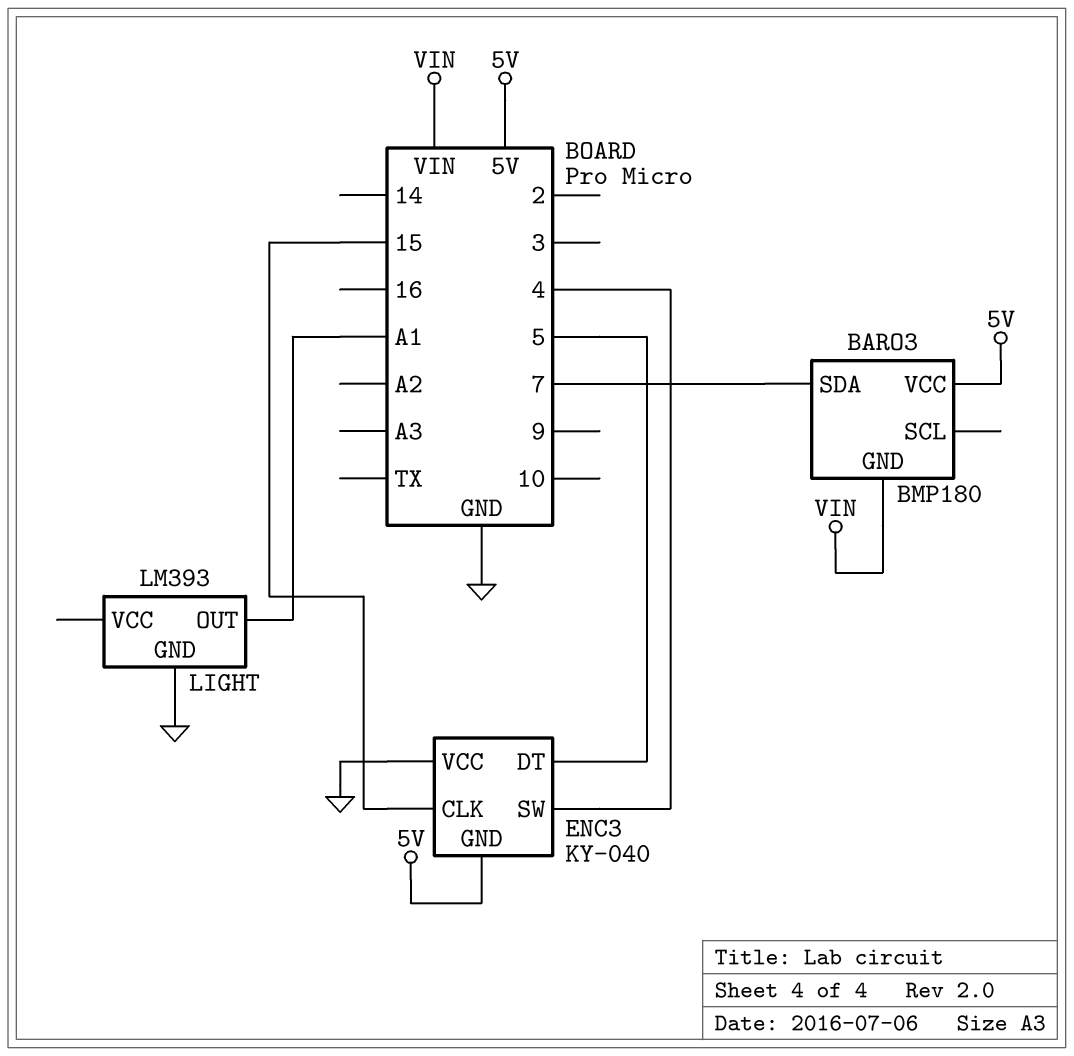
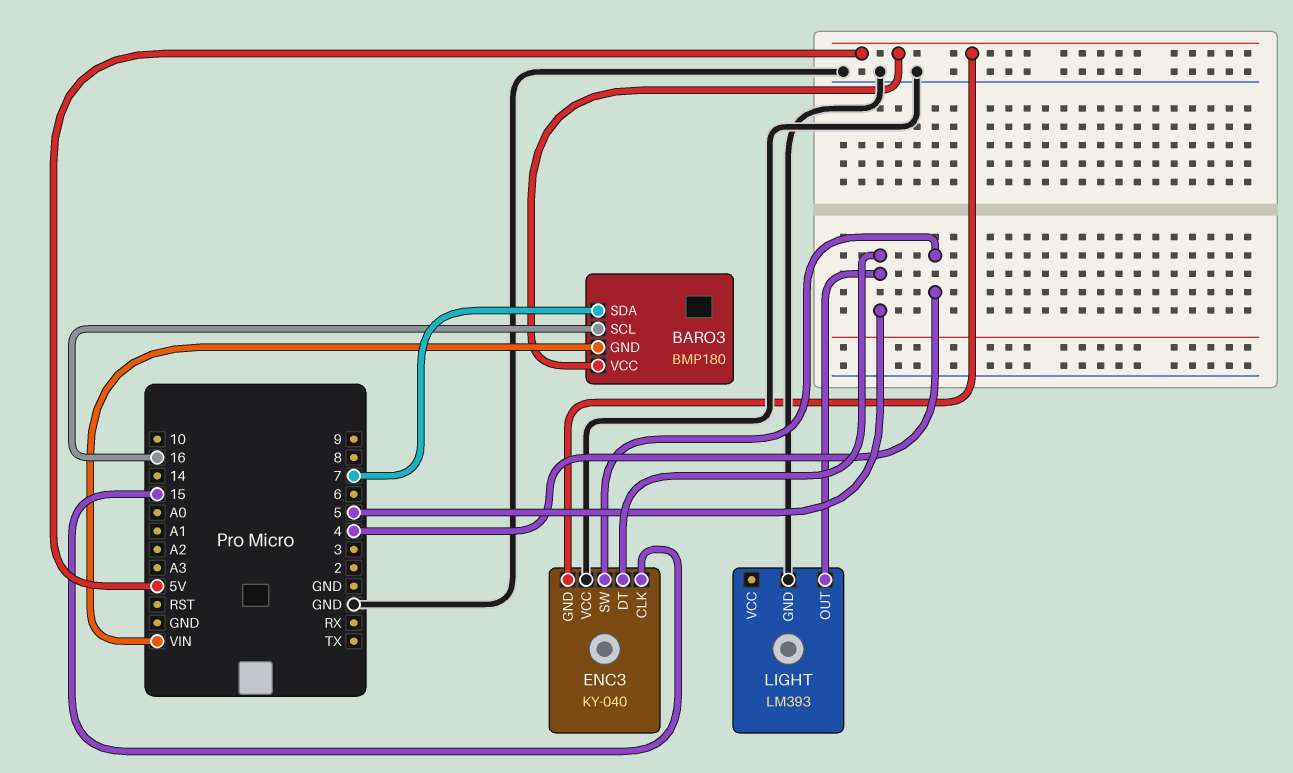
BARO3 pin SCL: none -> 16
LIGHT pin OUT: A1 -> 5

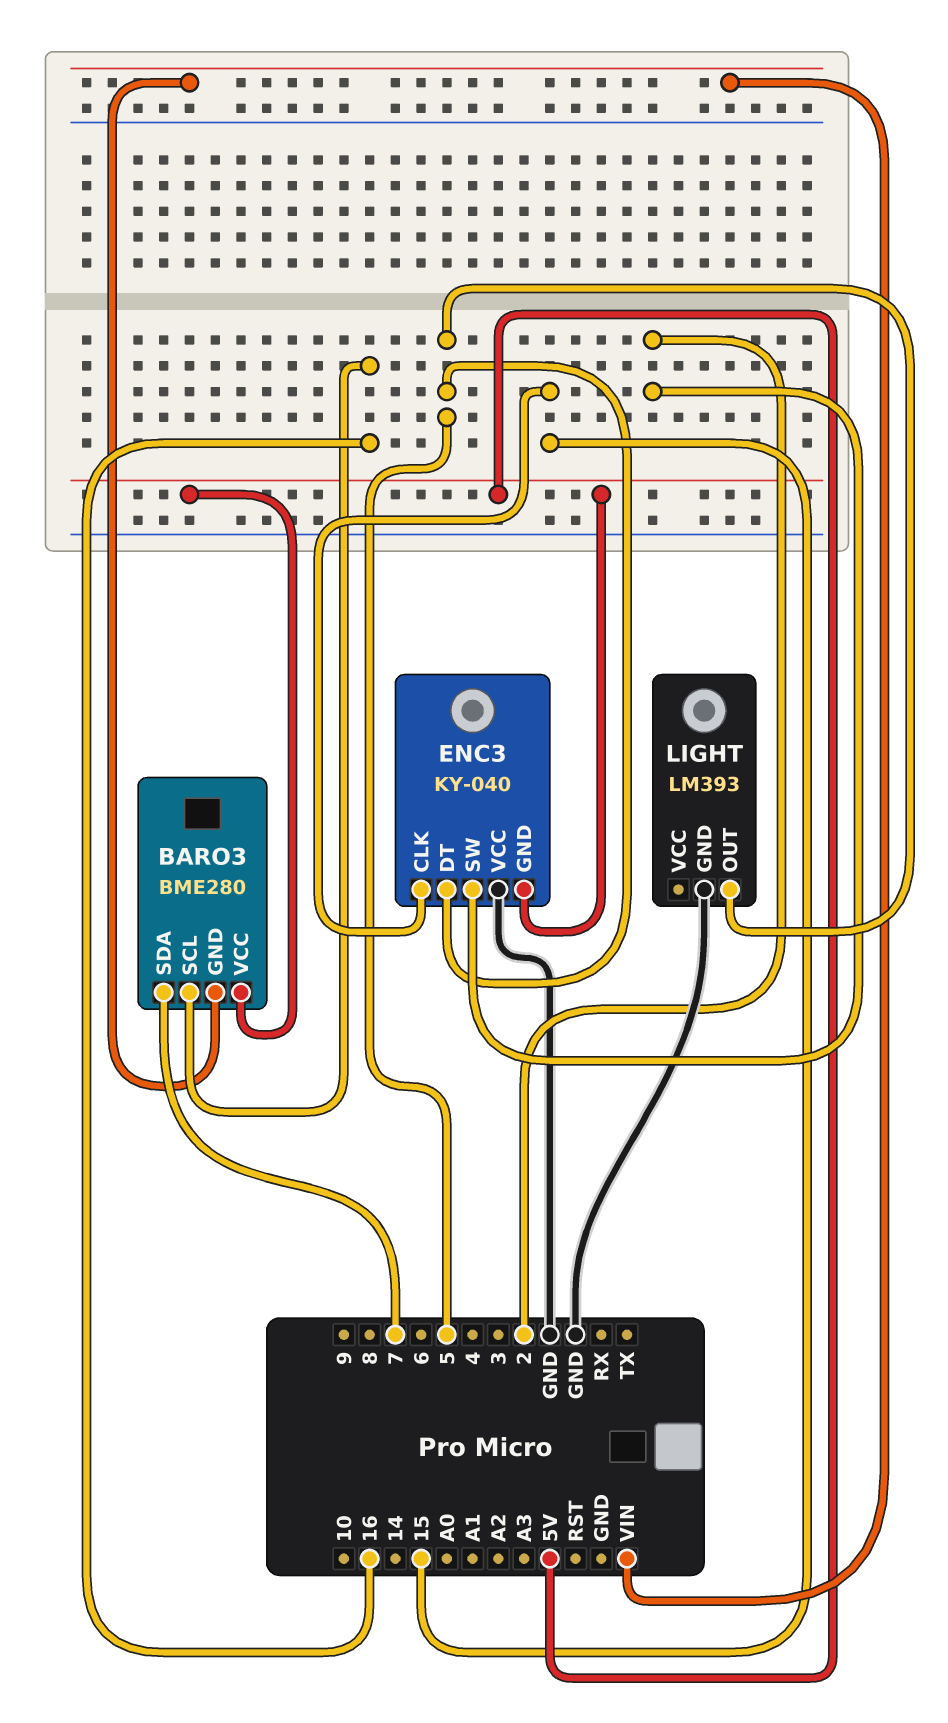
BARO3: BMP180 -> BME280
ENC3 pin SW: 4 -> 2

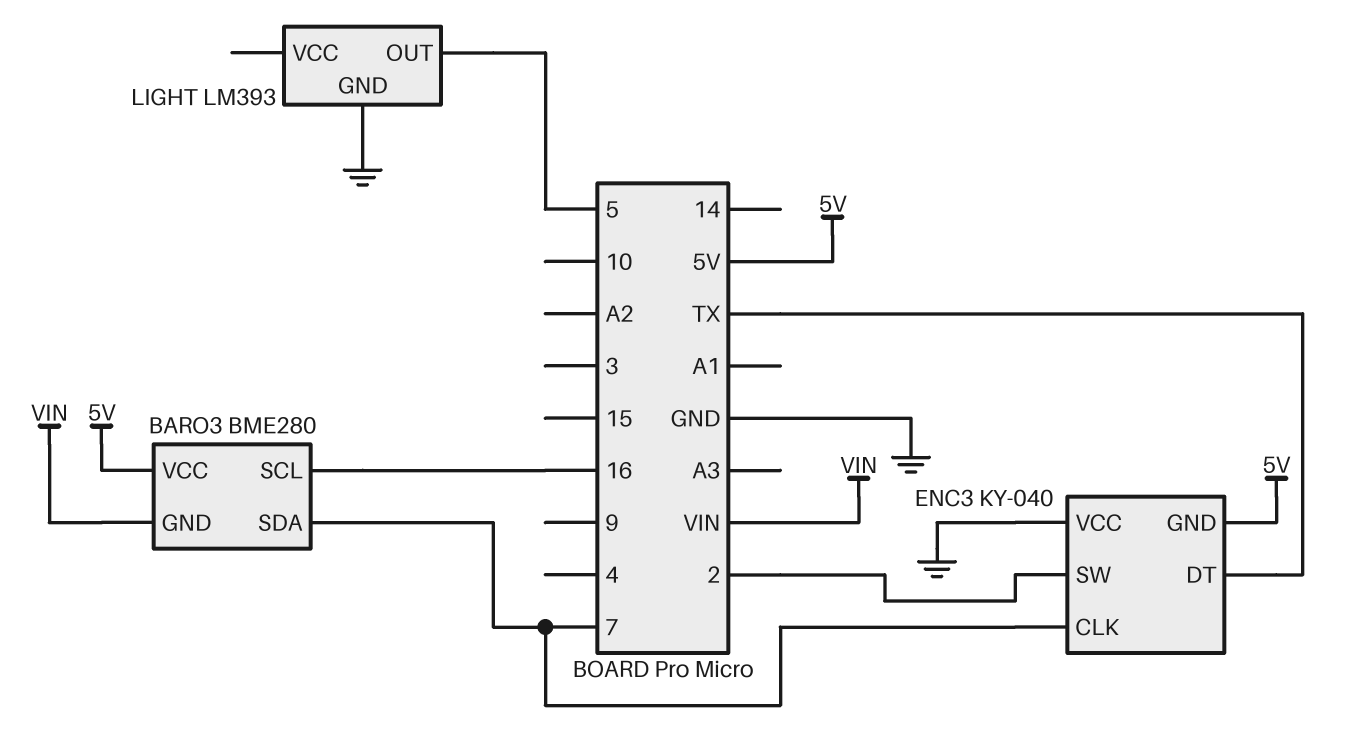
ENC3 pin CLK: 15 -> 7
ENC3 pin DT: 5 -> TX

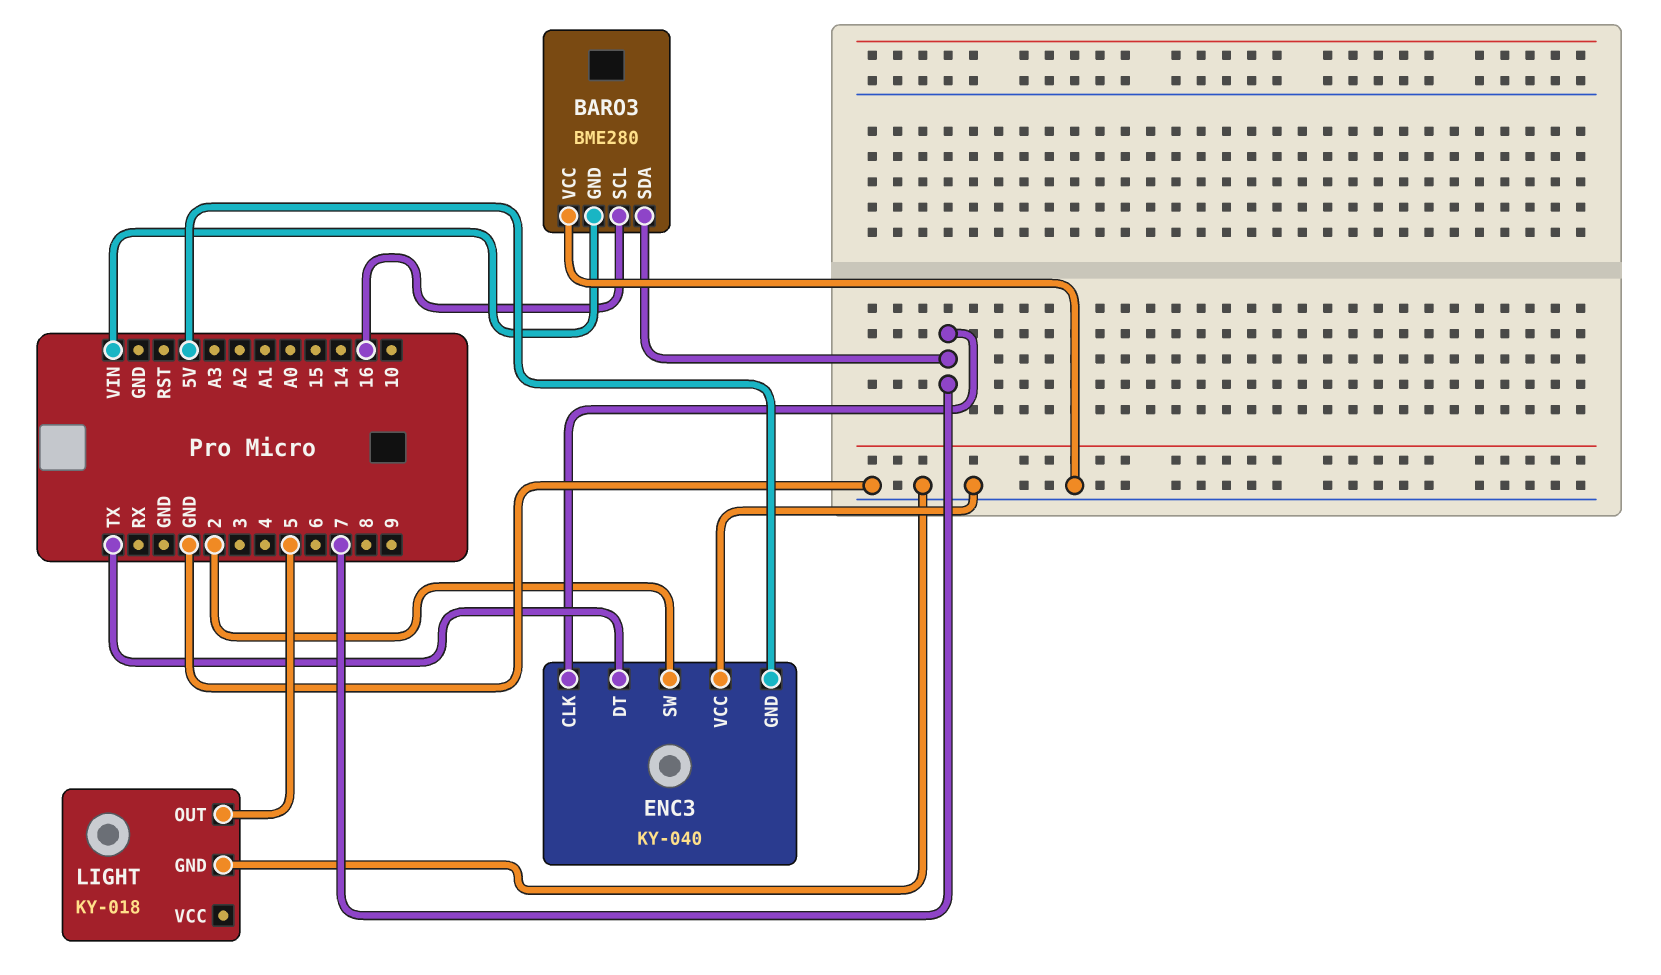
BARO3 pin VCC: 5V -> GND
LIGHT: LM393 -> KY-018

